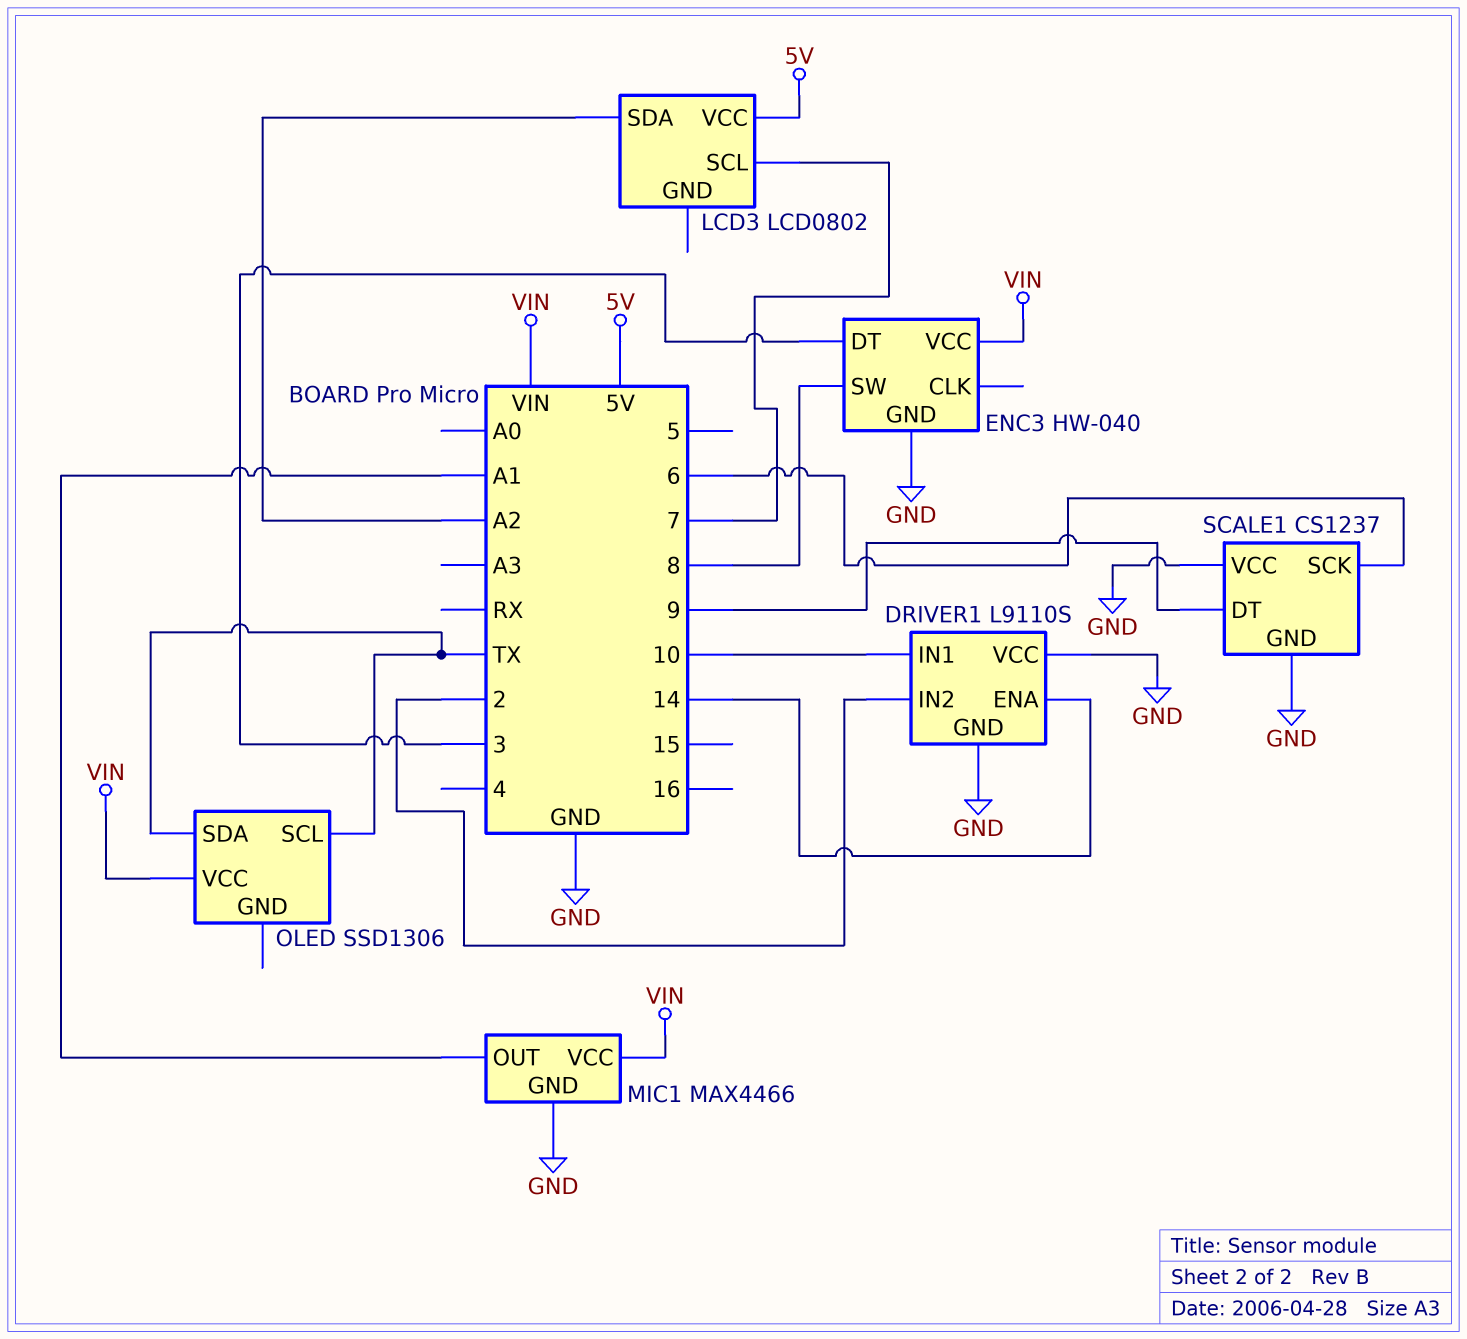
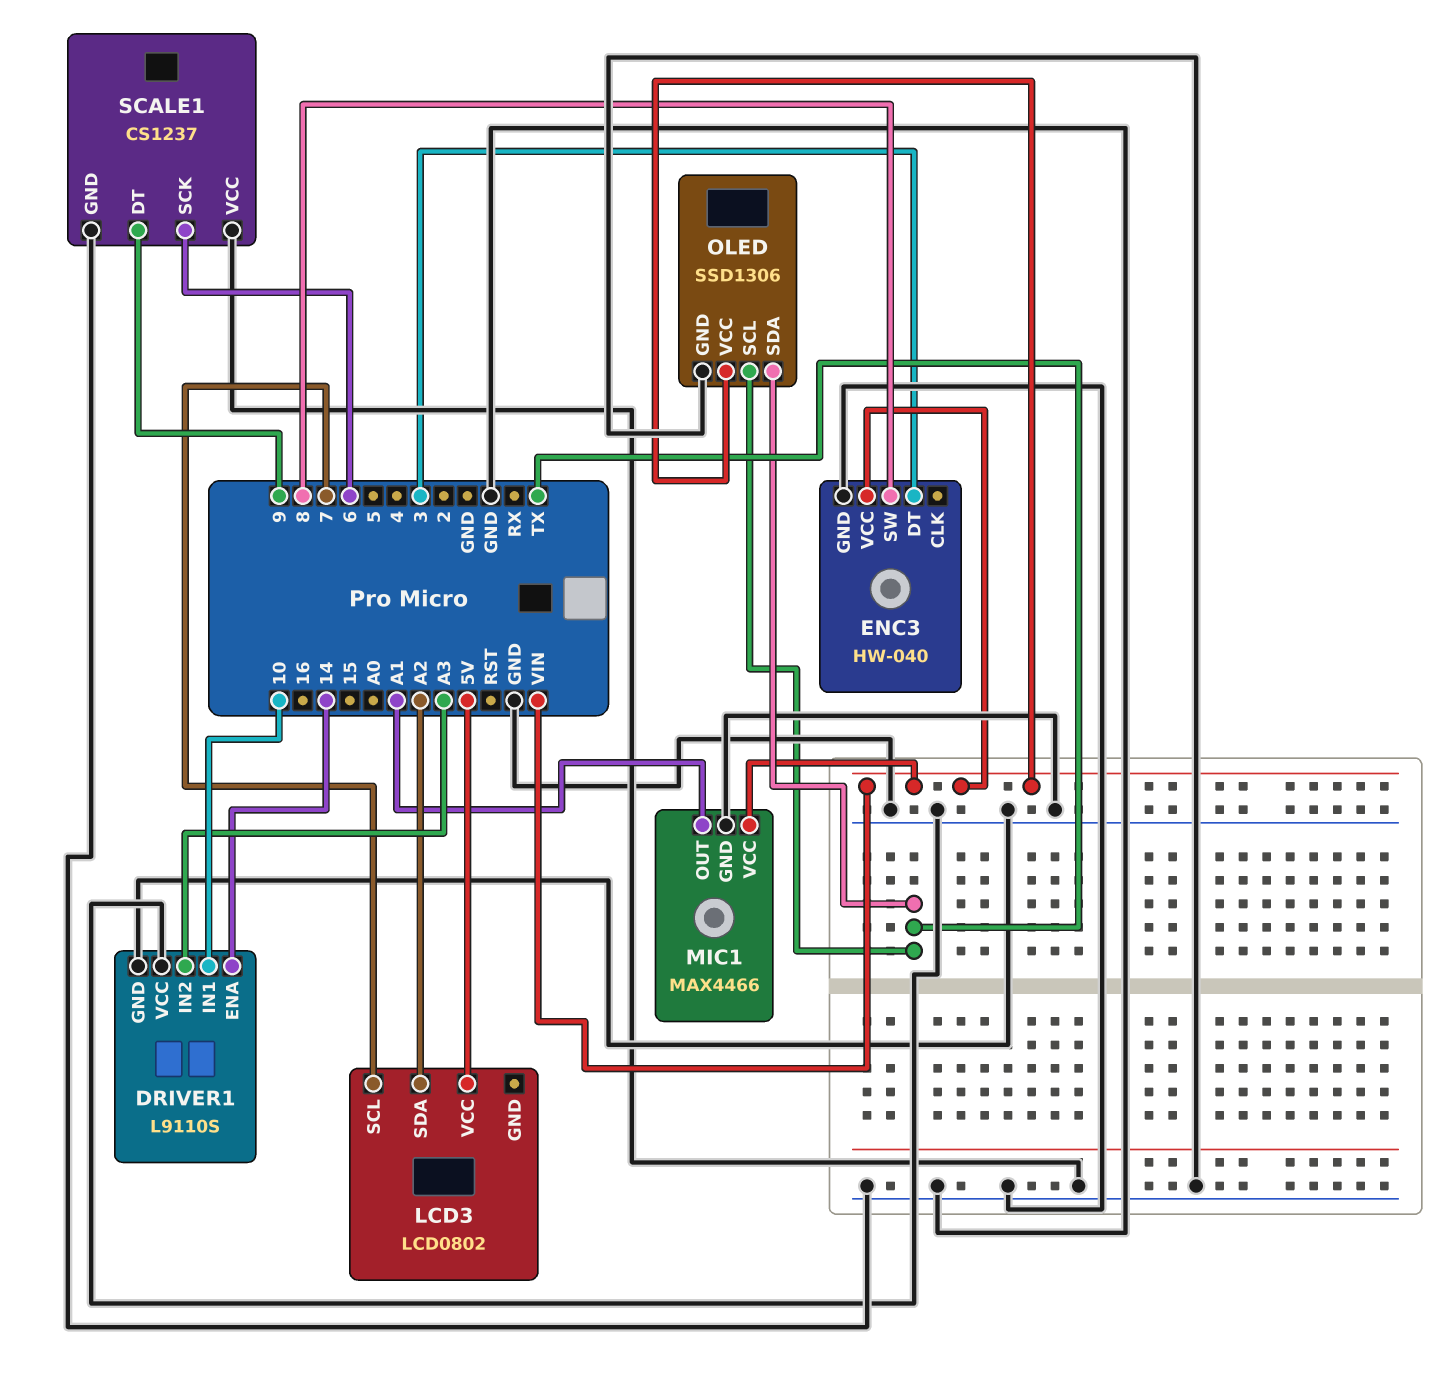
DRIVER1 pin IN2: 2 -> A3
OLED pin GND: none -> GND

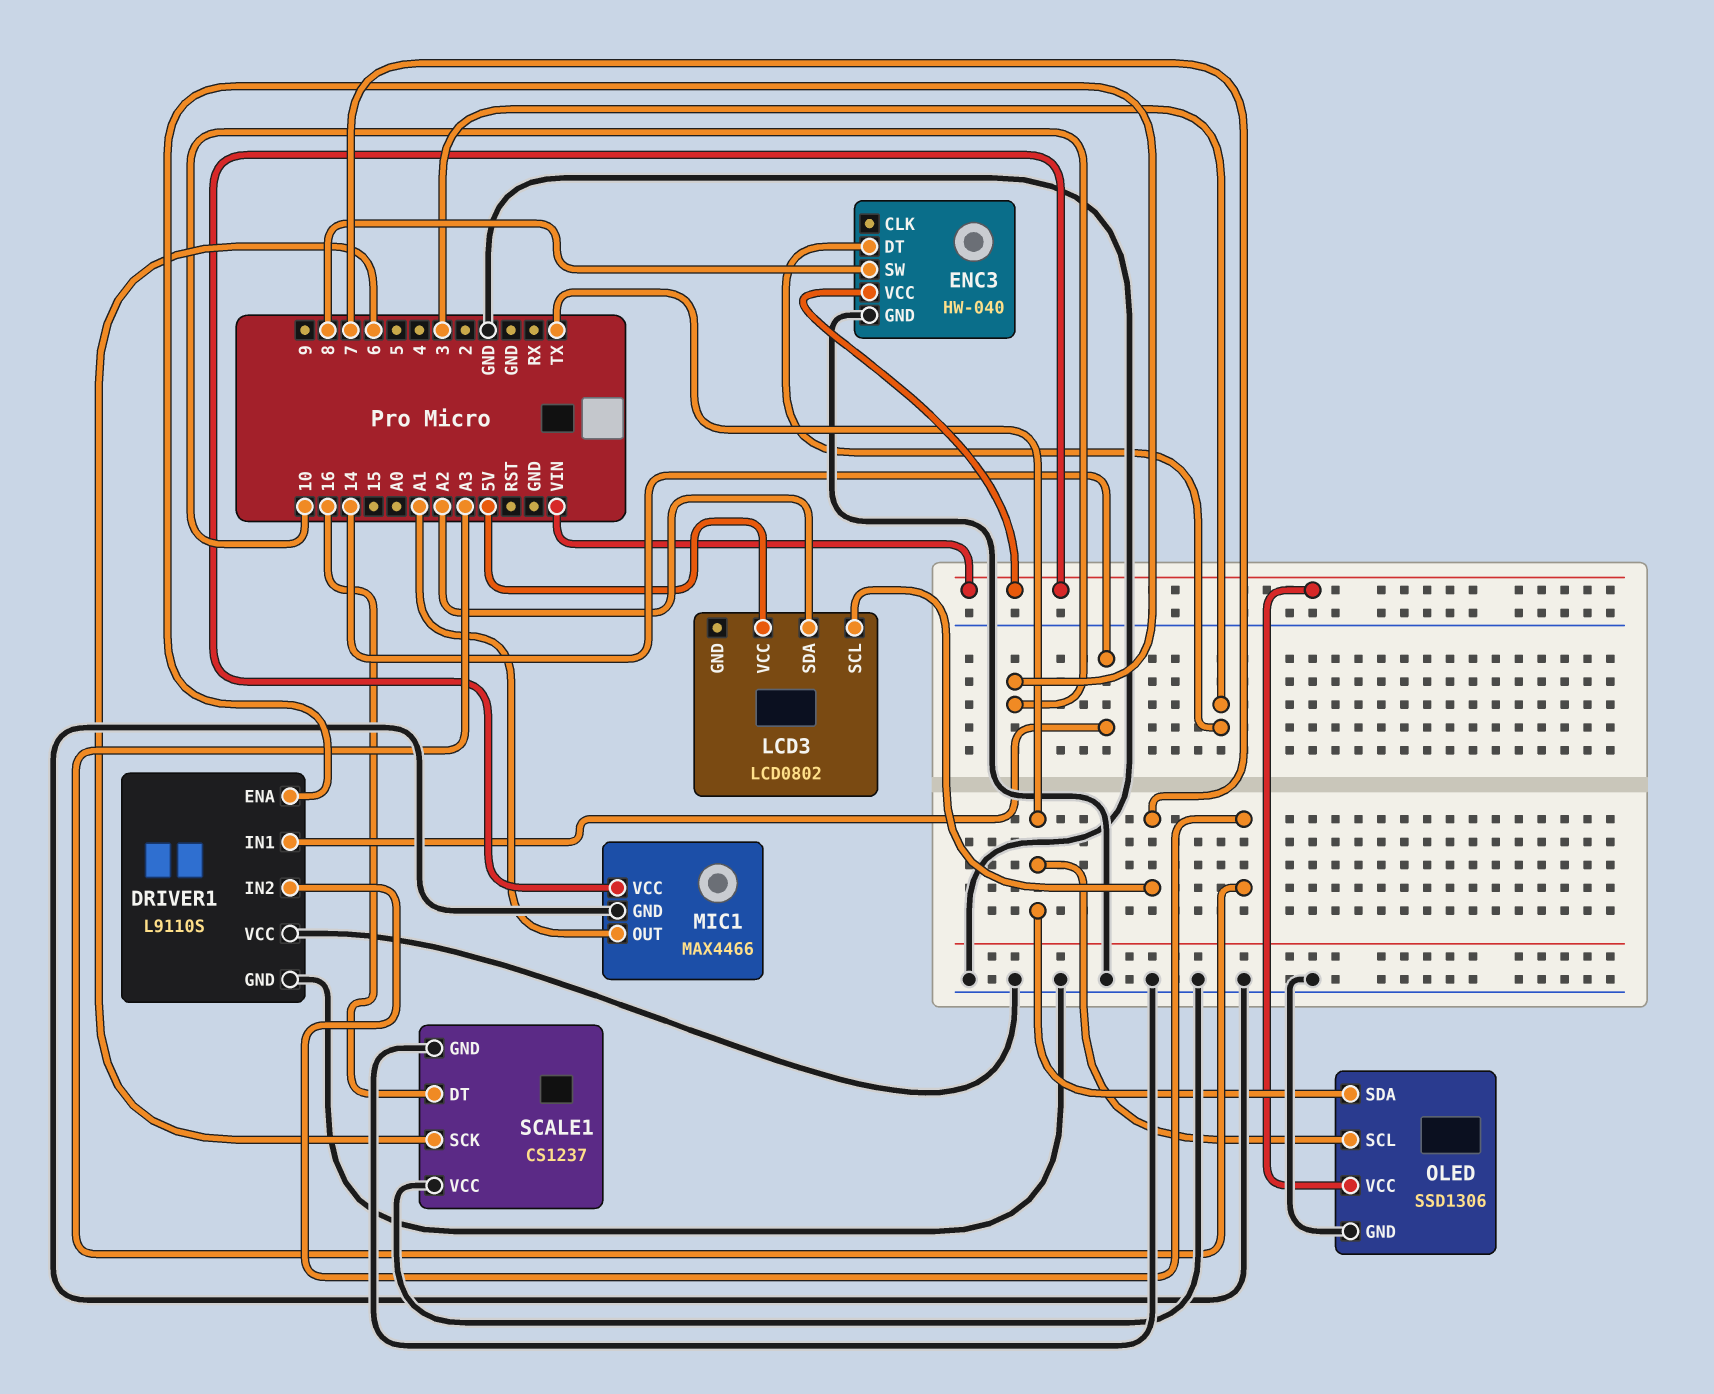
DRIVER1 pin ENA: 14 -> 10
DRIVER1 pin IN1: 10 -> 14
SCALE1 pin DT: 9 -> 16

